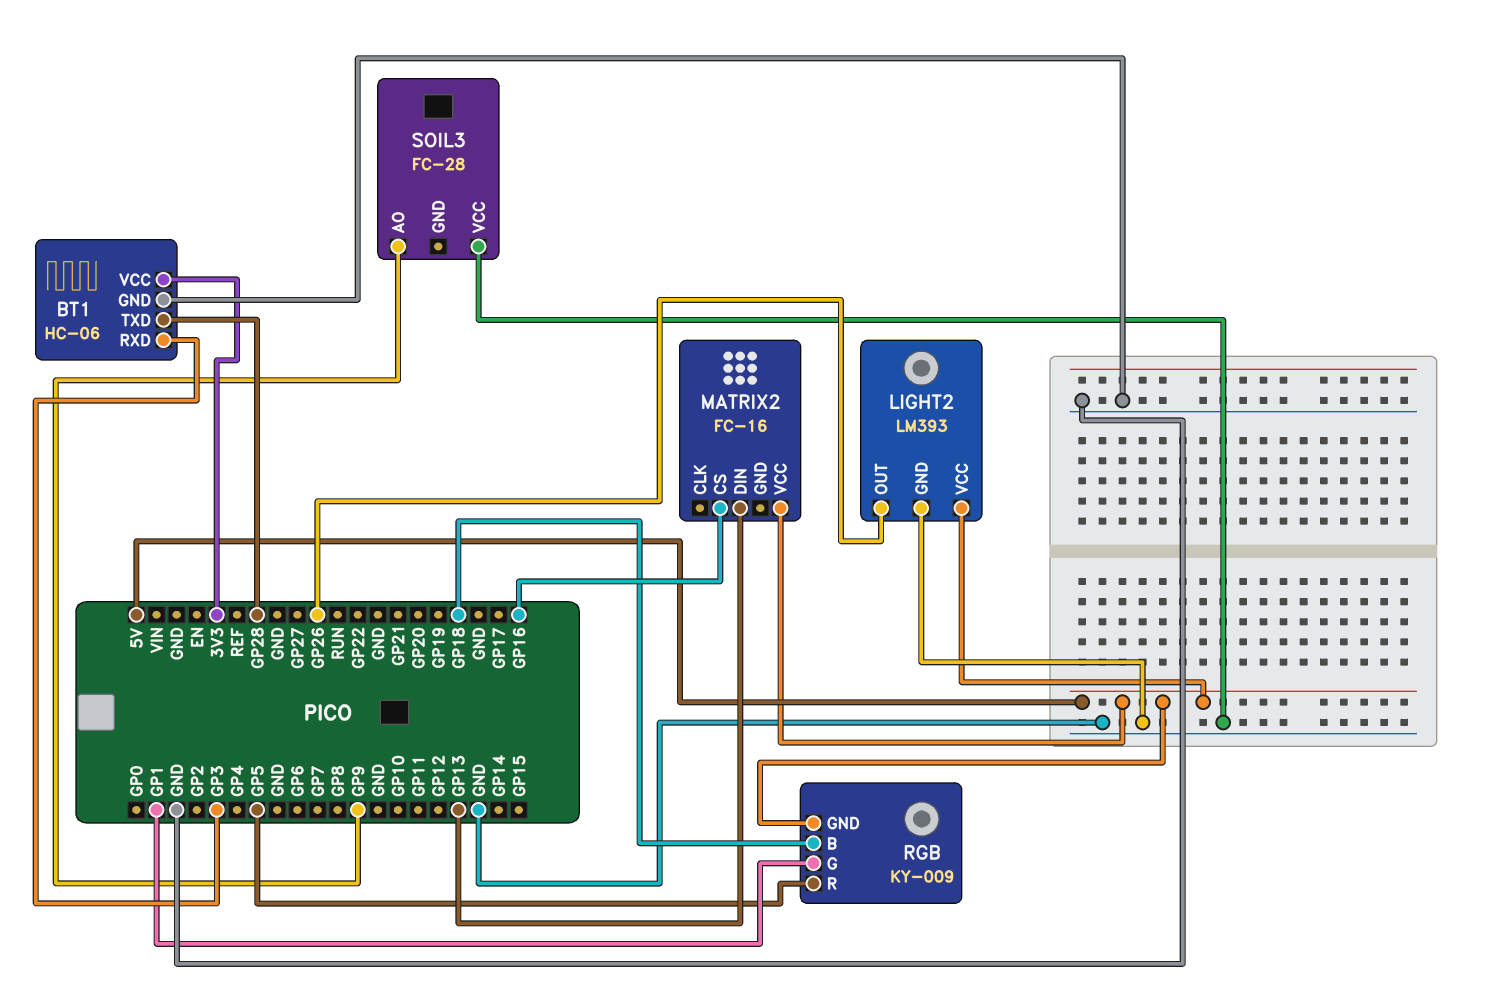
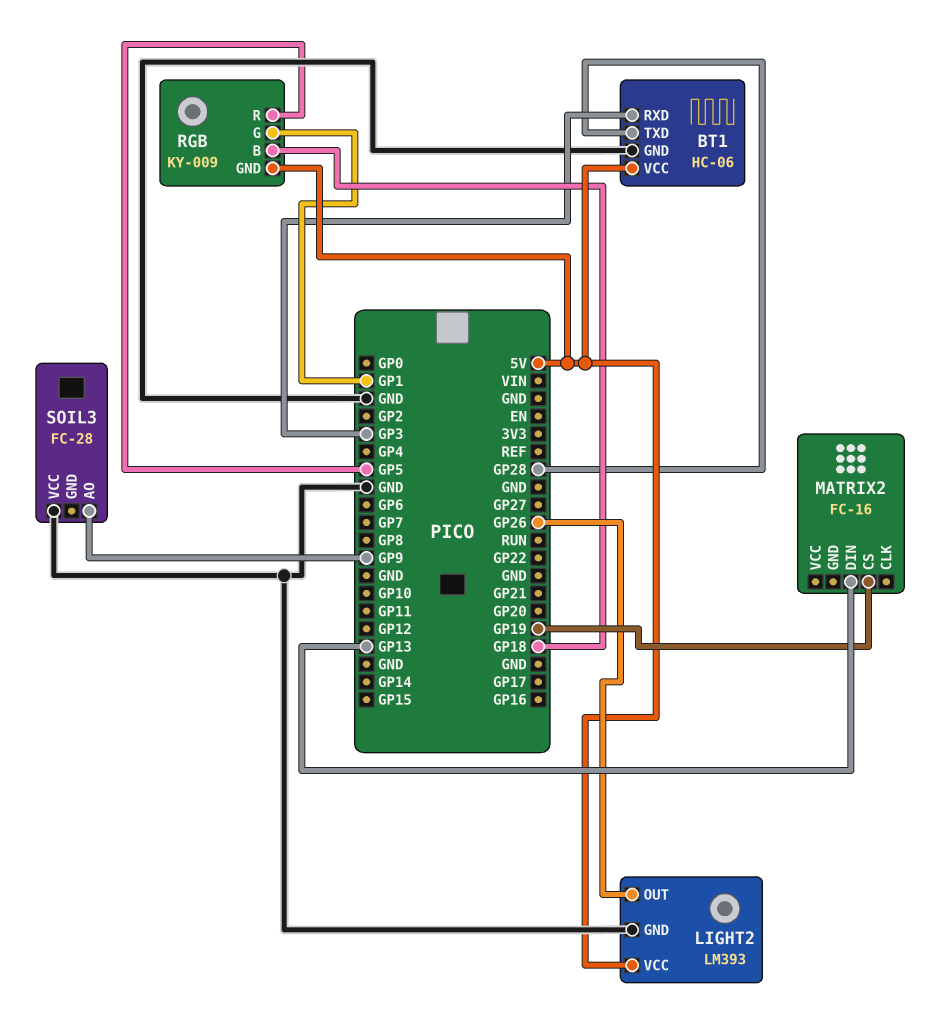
BT1 pin VCC: 3V3 -> 5V
MATRIX2 pin CS: GP16 -> GP19
MATRIX2 pin VCC: 5V -> none

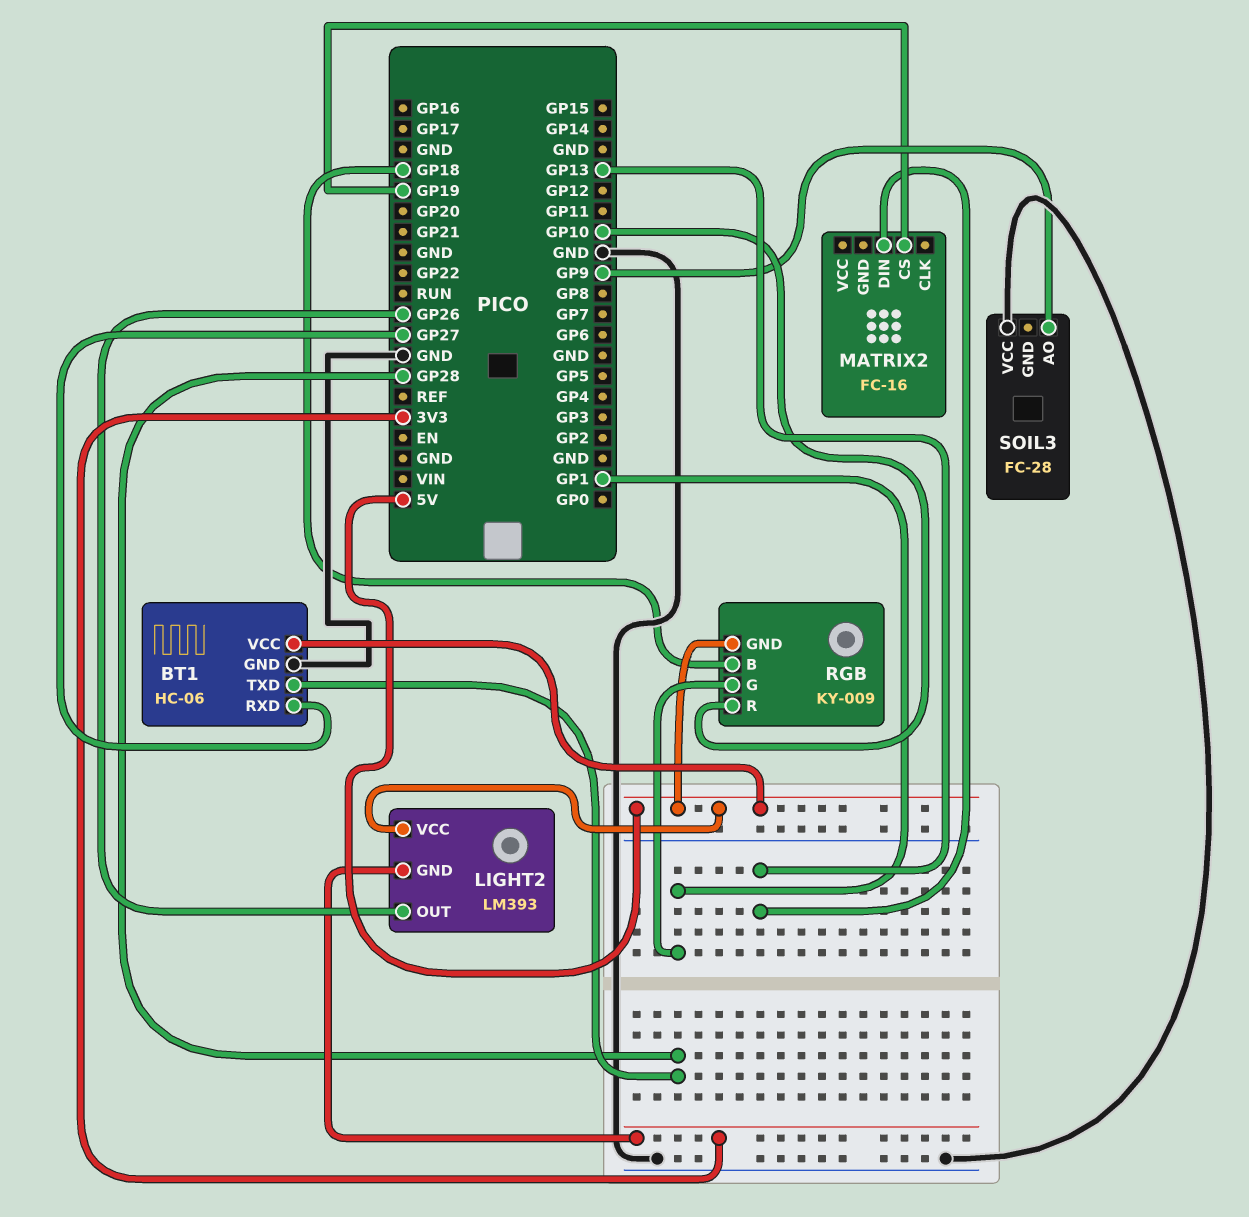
BT1 pin RXD: GP3 -> GP27
LIGHT2 pin GND: GND -> 3V3
RGB pin R: GP5 -> GP10

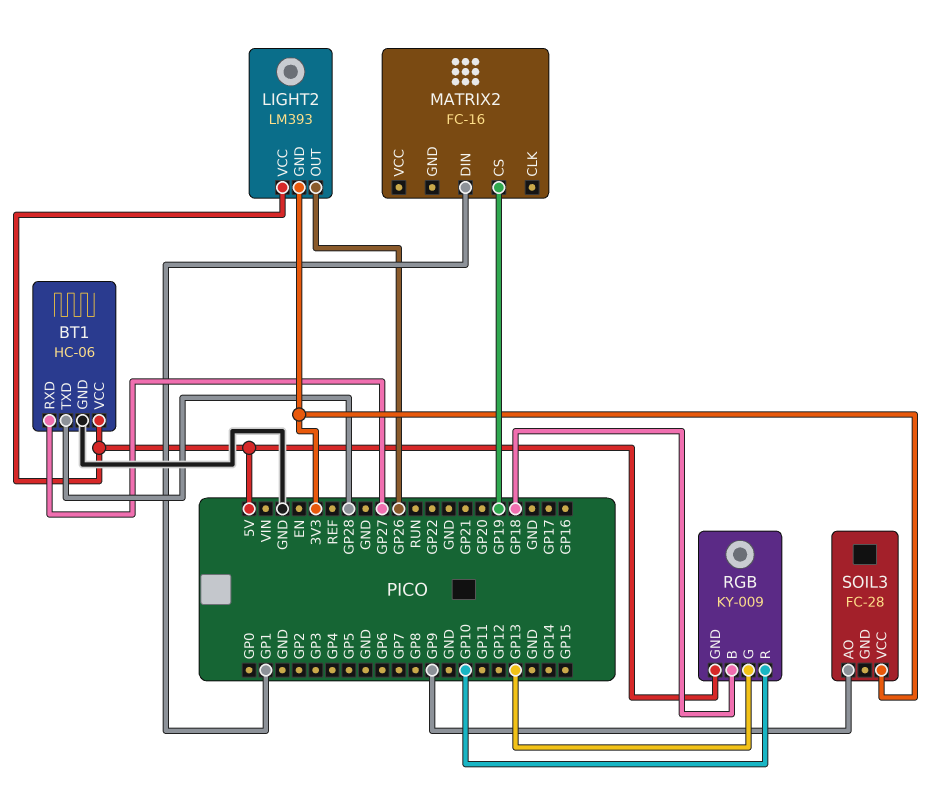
MATRIX2 pin DIN: GP13 -> GP1
RGB pin G: GP1 -> GP13
SOIL3 pin VCC: GND -> 3V3

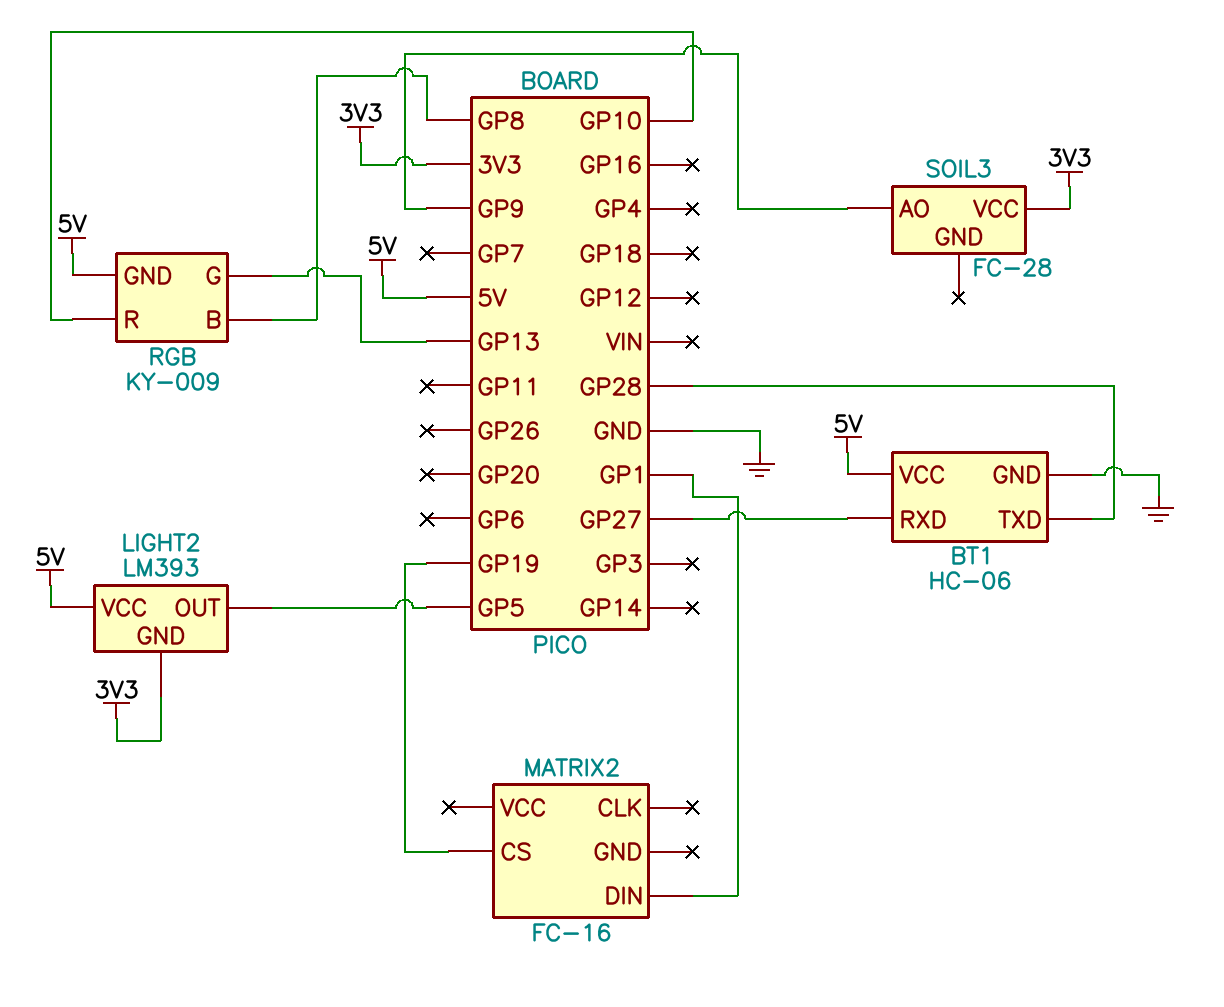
LIGHT2 pin OUT: GP26 -> GP5
RGB pin B: GP18 -> GP8

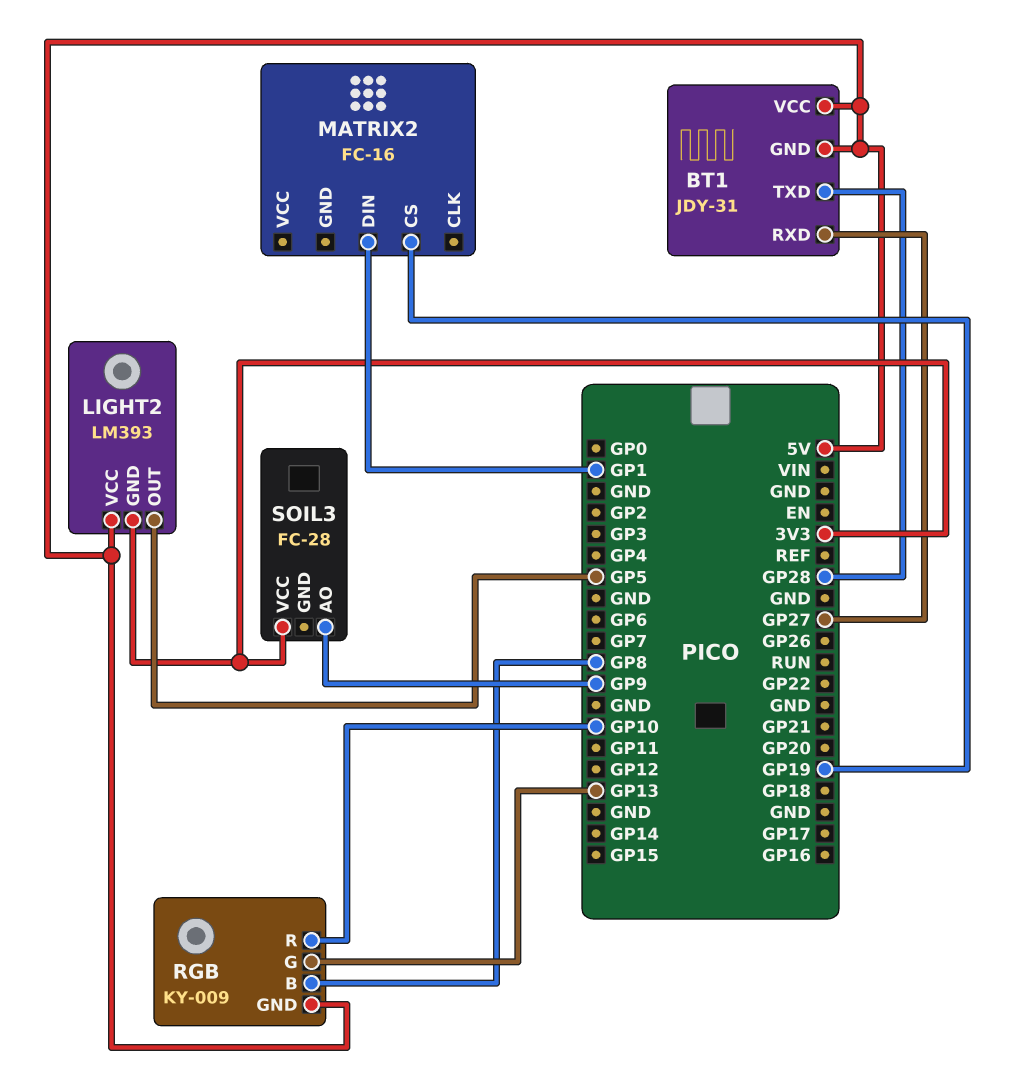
BT1: HC-06 -> JDY-31
BT1 pin GND: GND -> 5V

